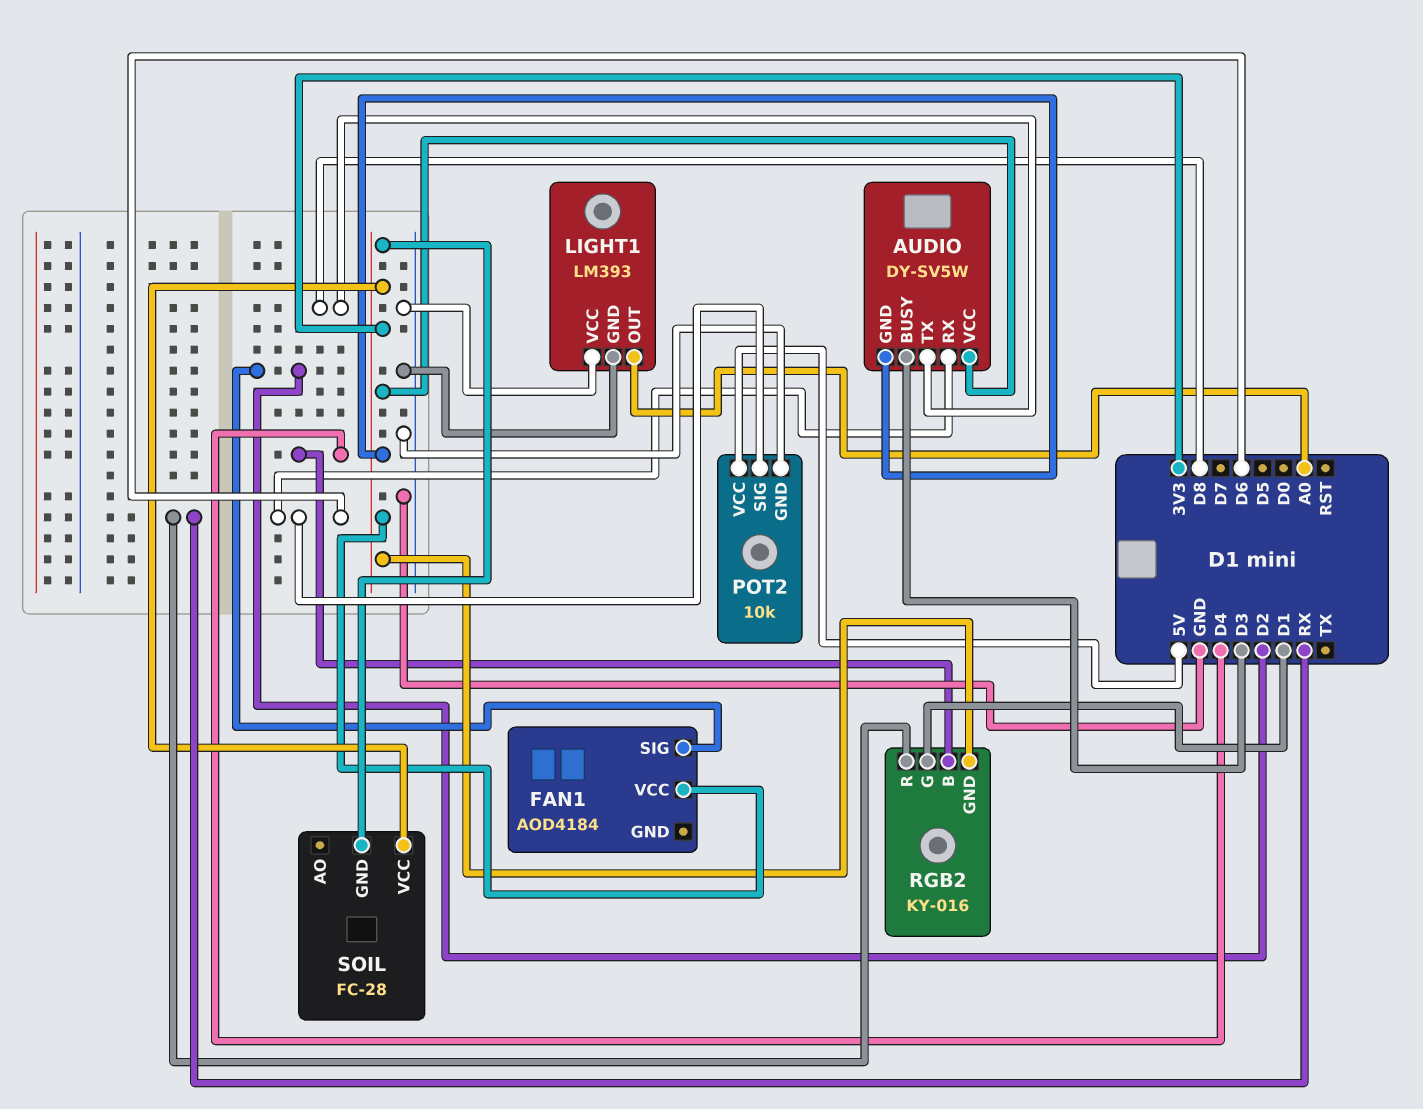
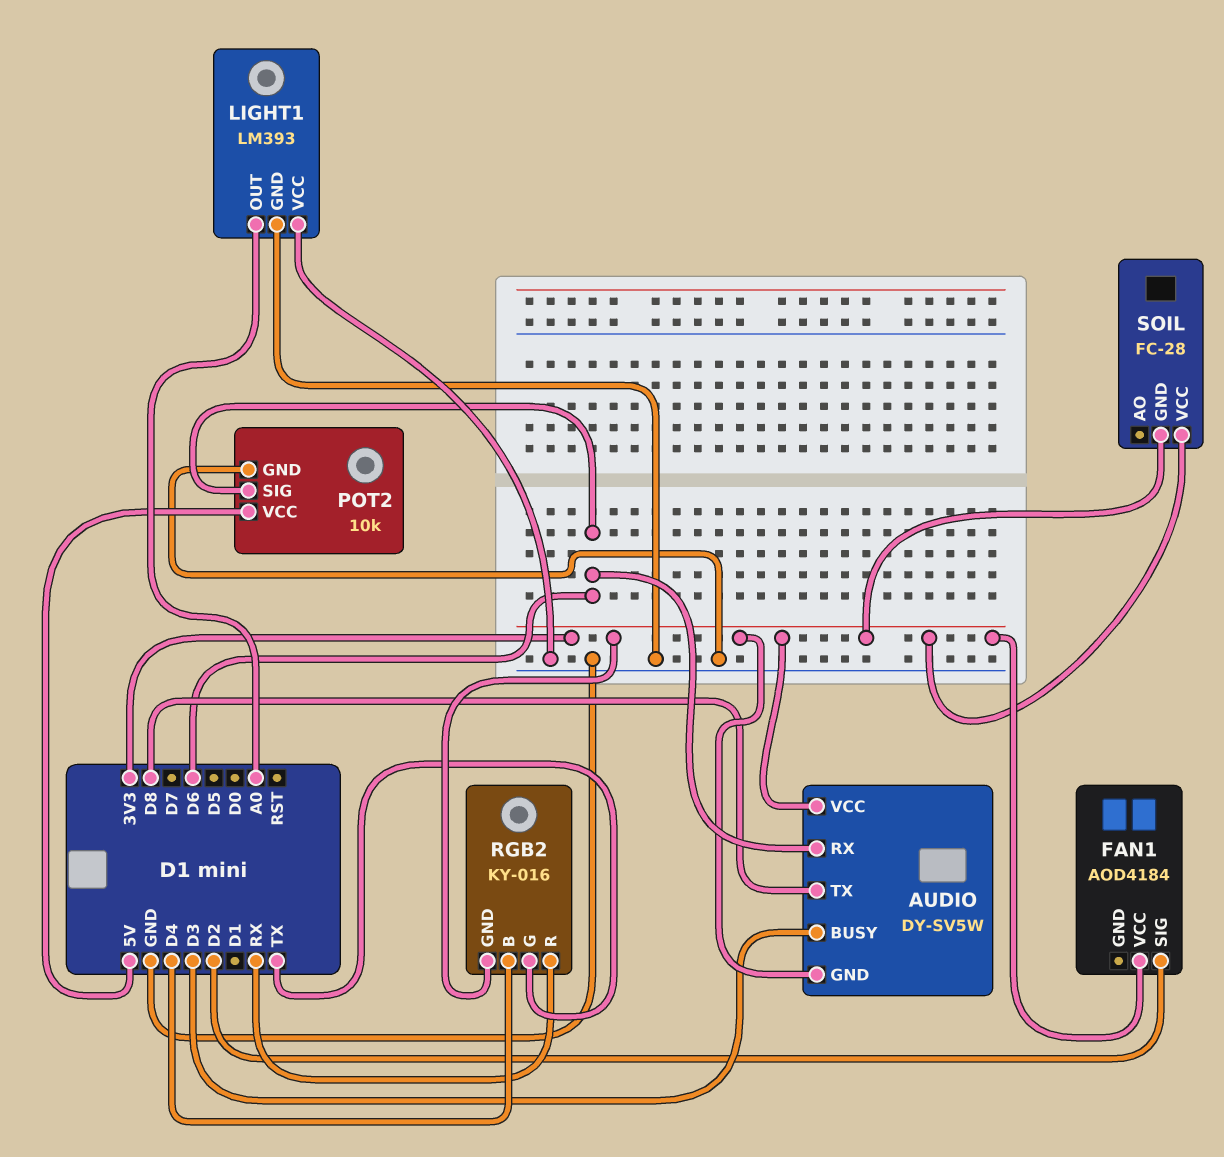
RGB2 pin G: D1 -> TX

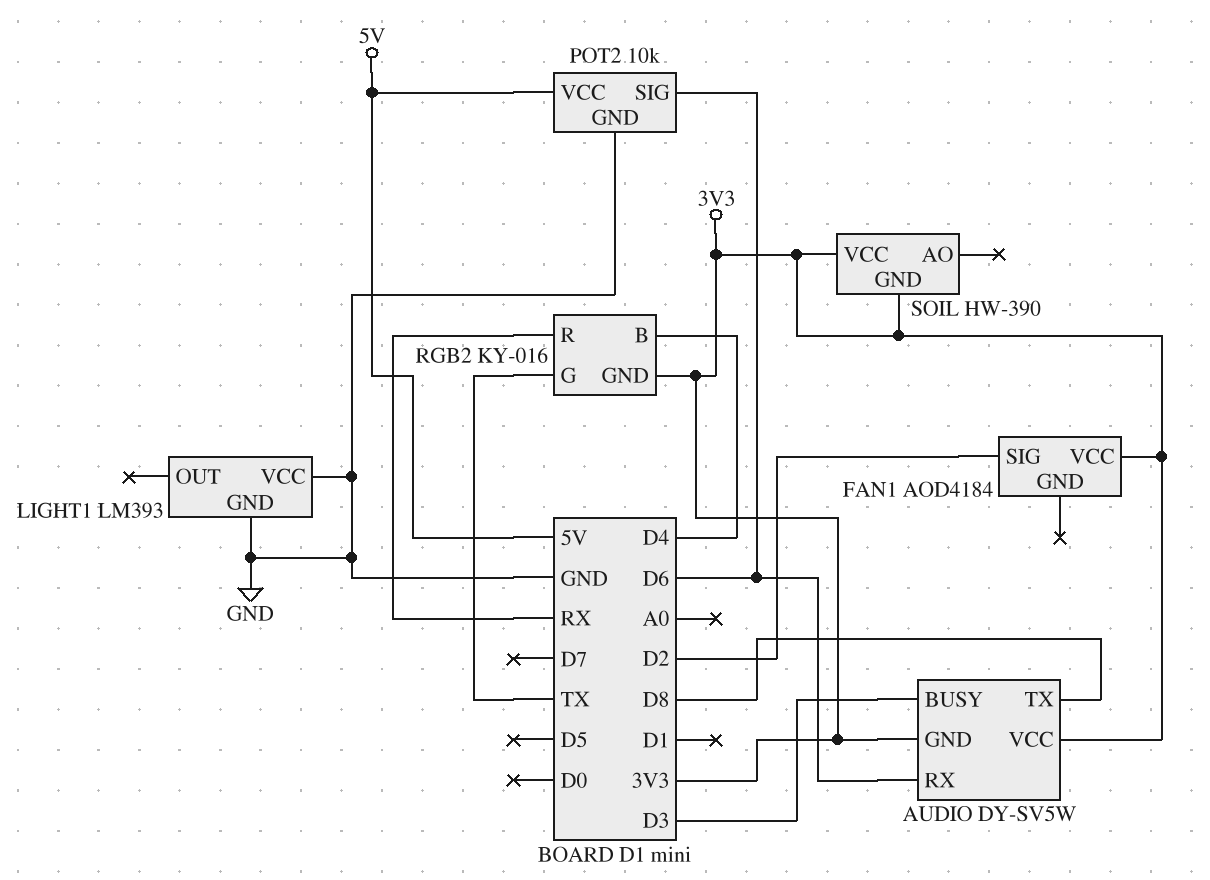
LIGHT1 pin OUT: A0 -> none
SOIL: FC-28 -> HW-390

